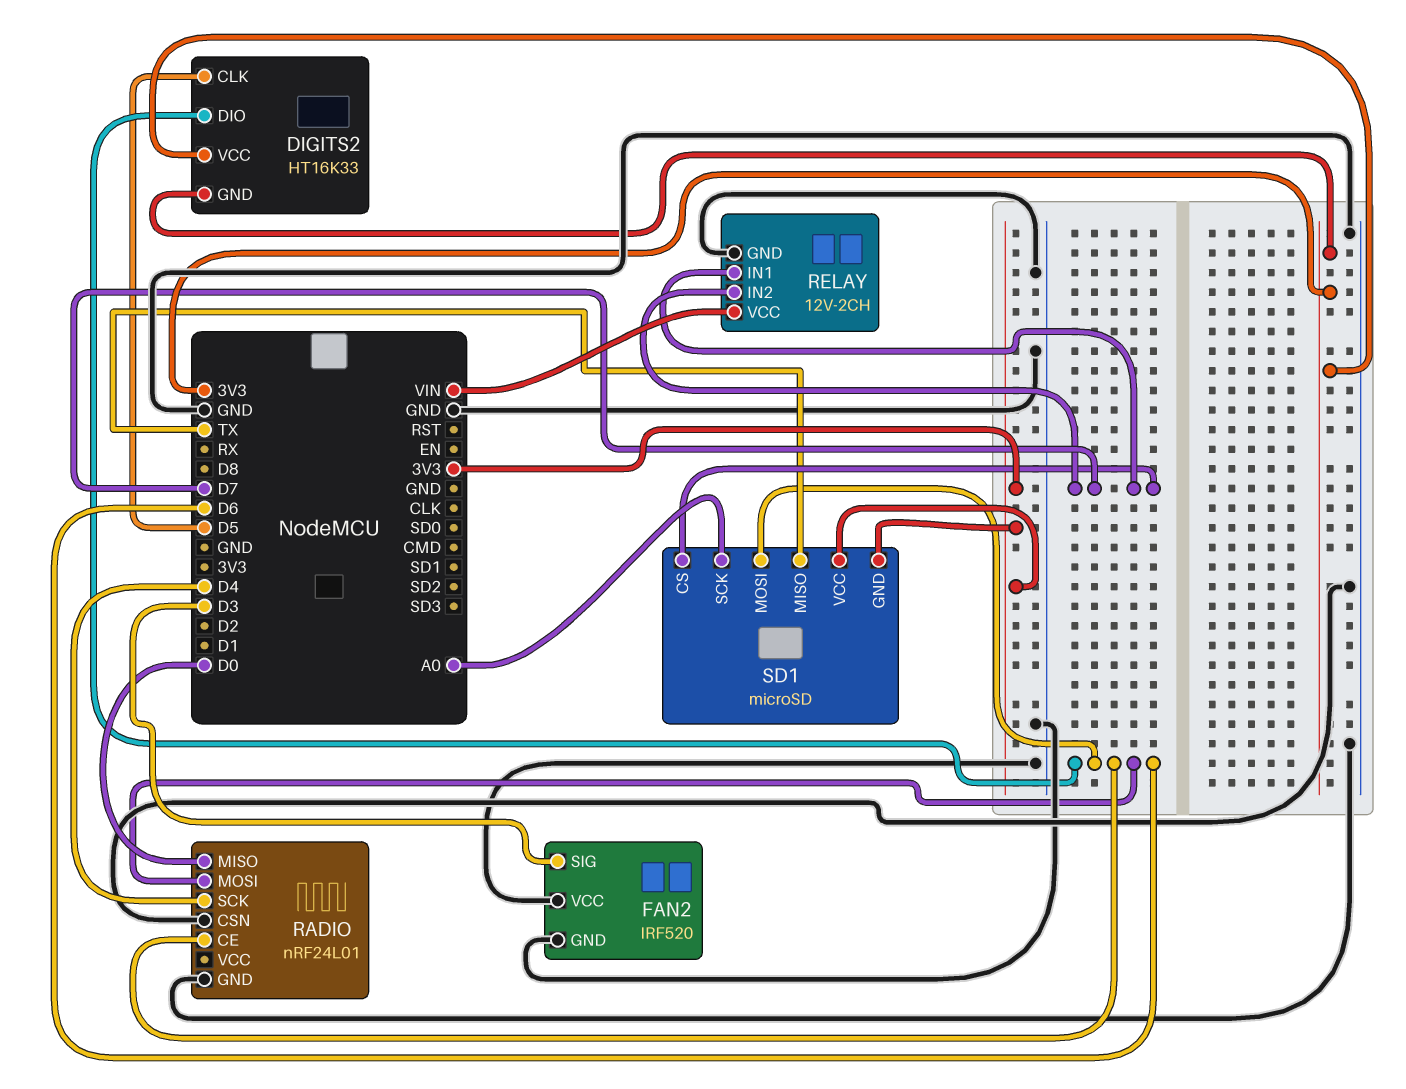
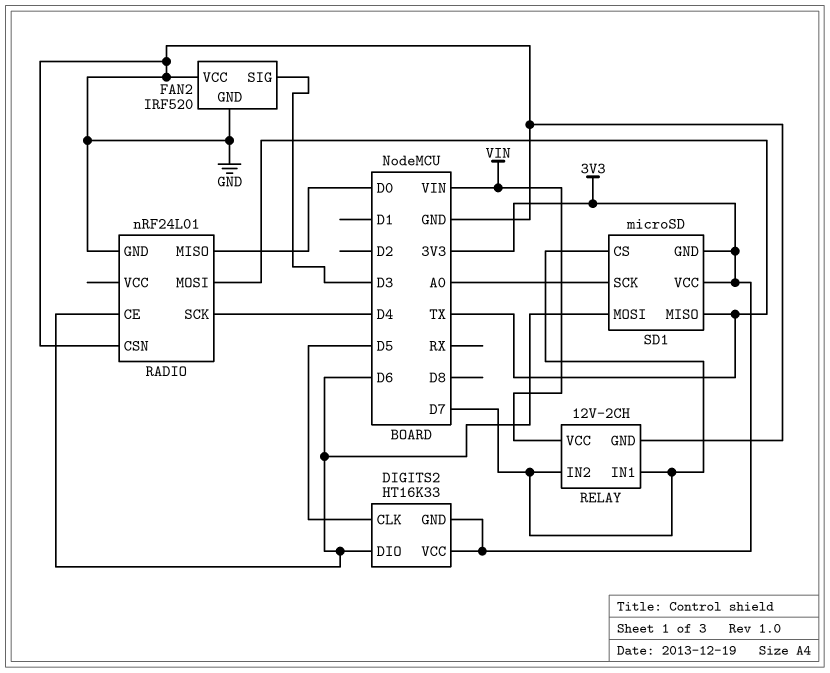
RADIO pin MOSI: D6 -> TX

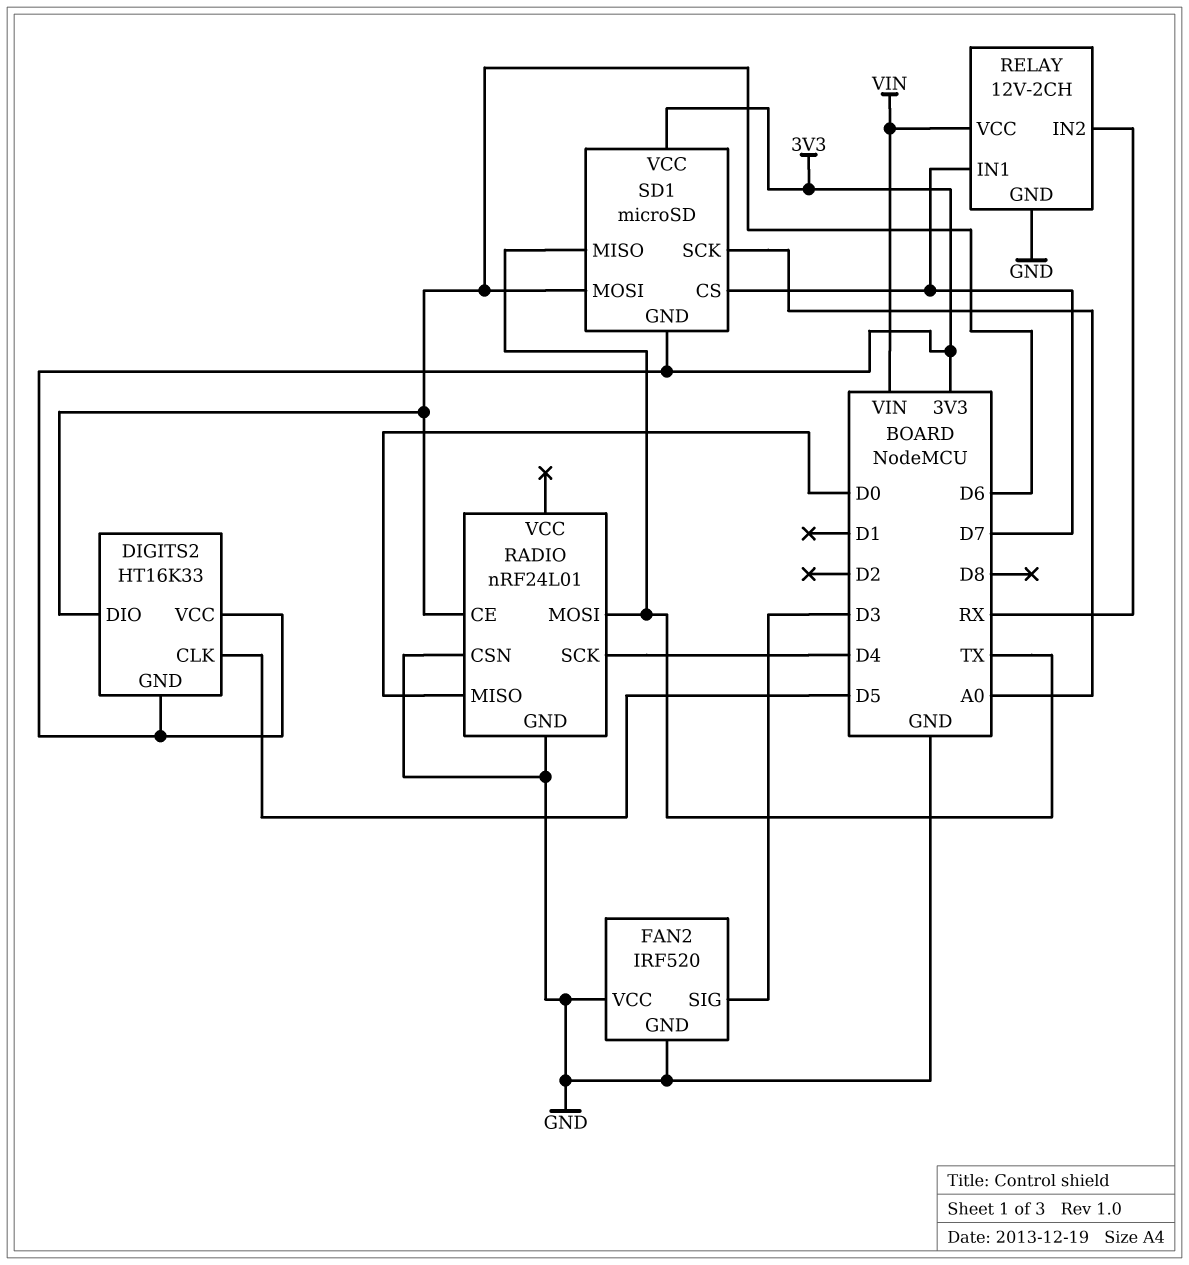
RELAY pin IN2: D7 -> RX

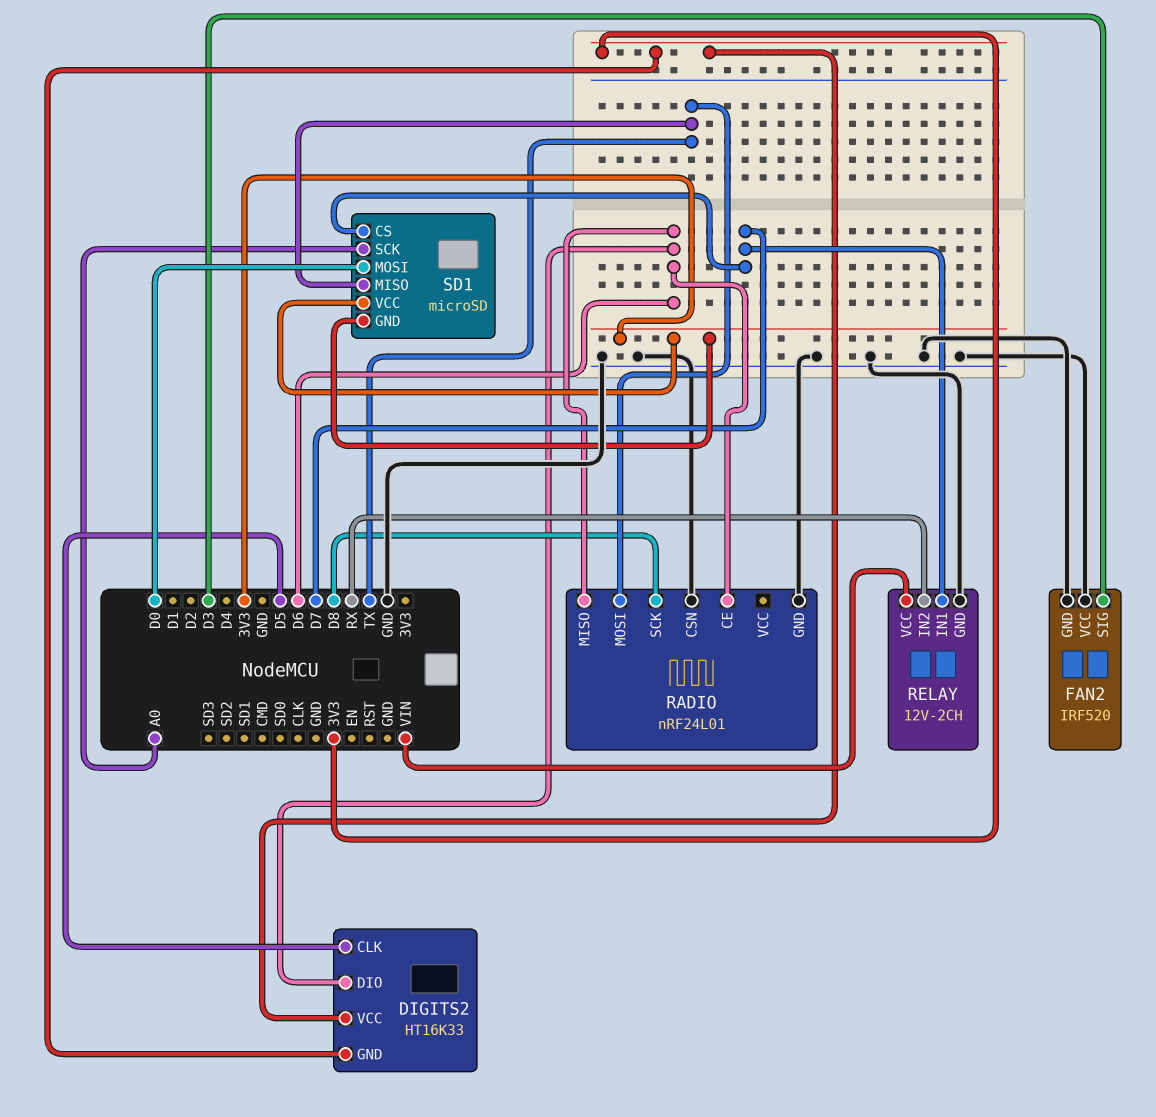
RADIO pin MISO: D0 -> D6
RADIO pin SCK: D4 -> D8
SD1 pin MOSI: D6 -> D0

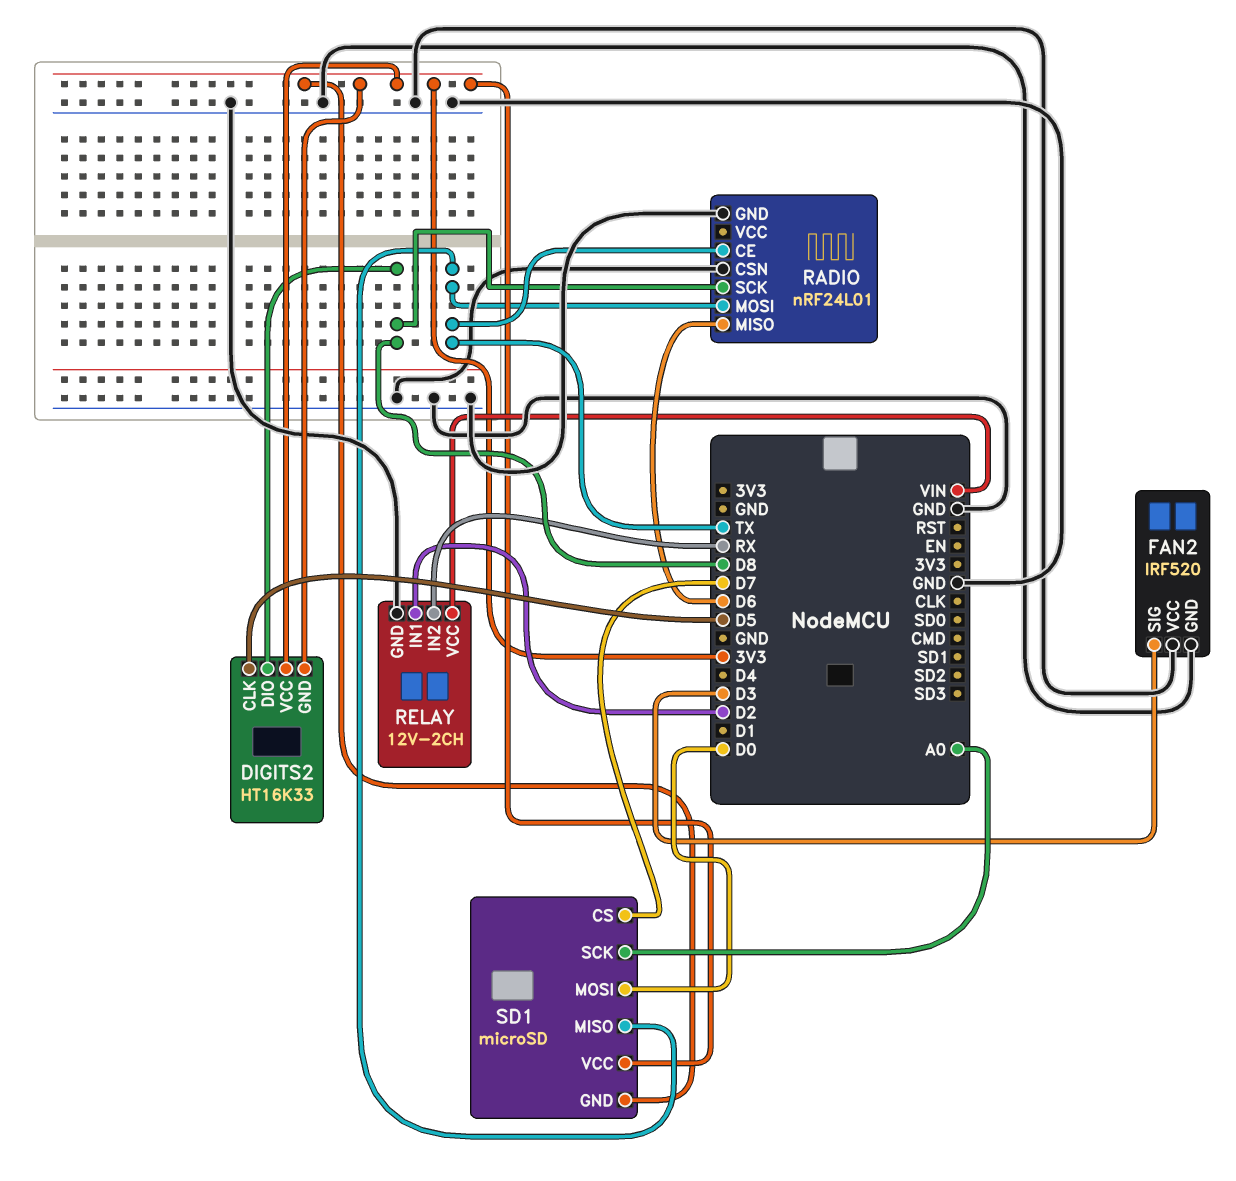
DIGITS2 pin DIO: D6 -> D8
RADIO pin CE: D6 -> TX
RELAY pin IN1: D7 -> D2

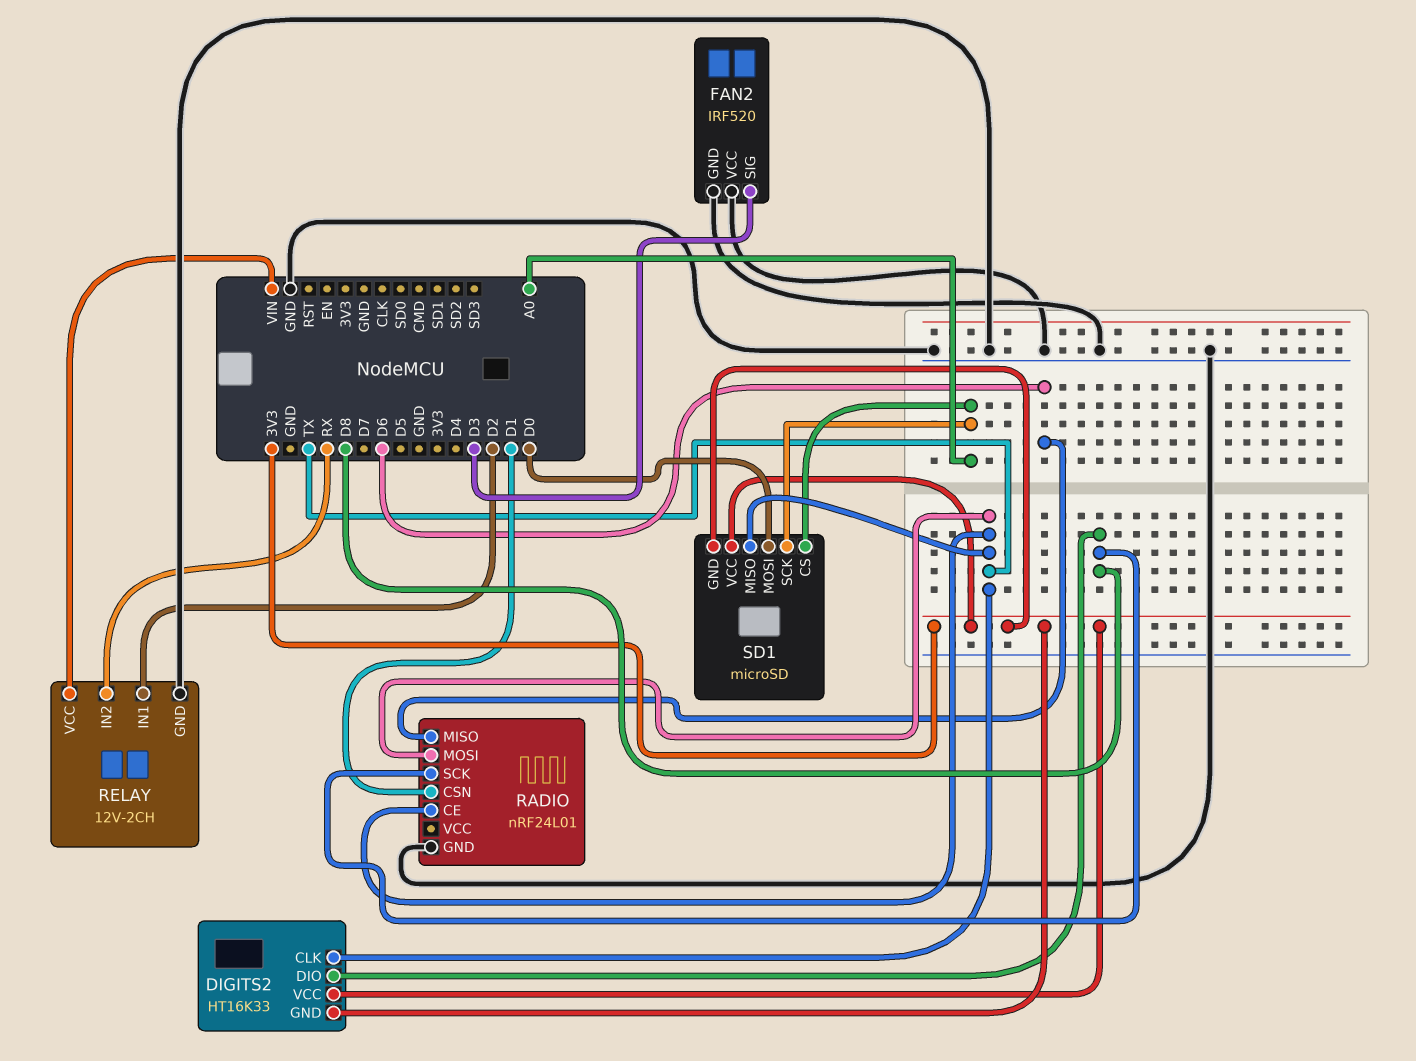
DIGITS2 pin CLK: D5 -> TX
RADIO pin CSN: GND -> D1
SD1 pin CS: D7 -> A0

